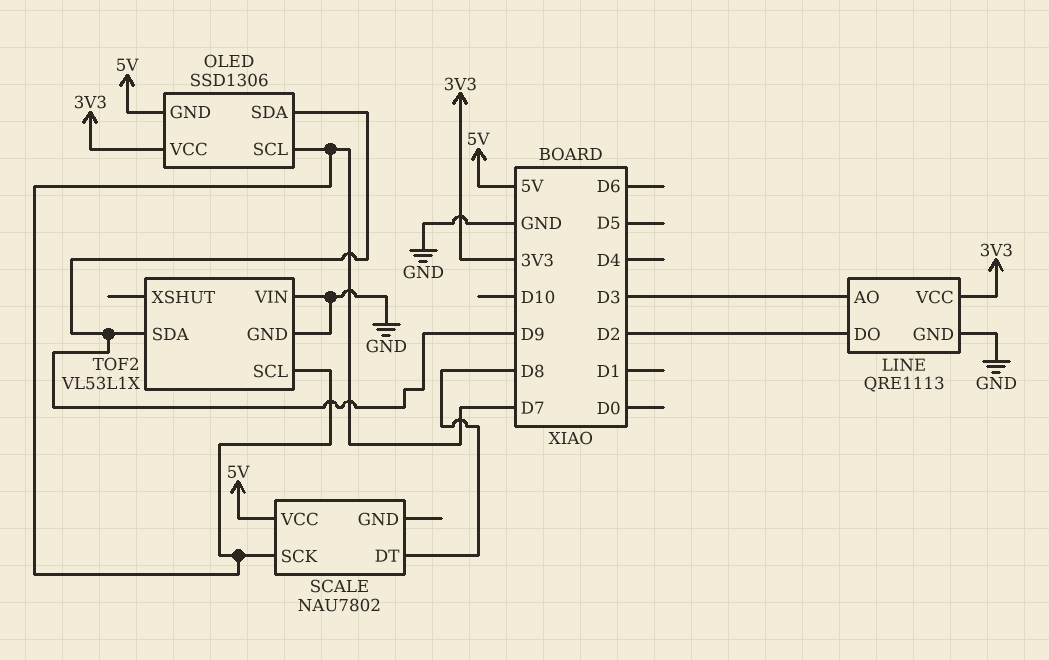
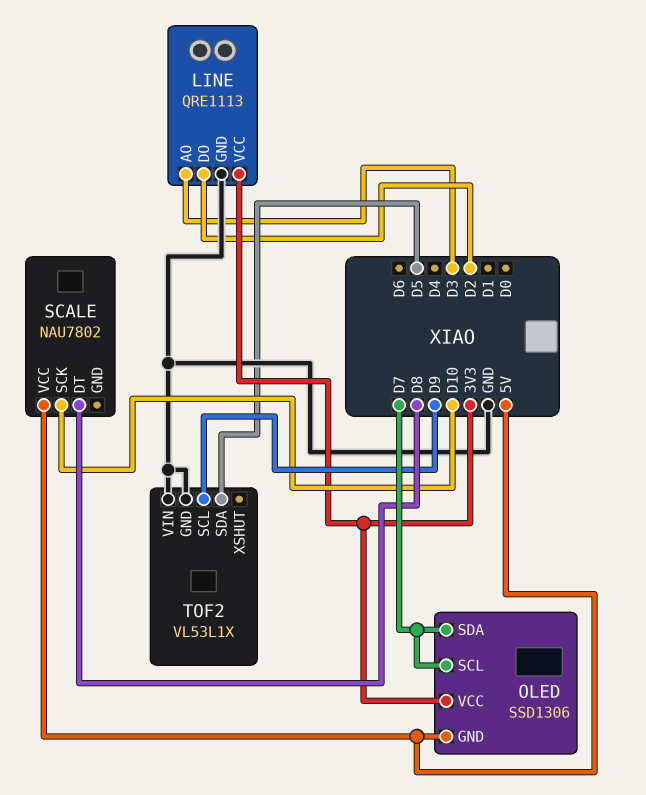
OLED pin SDA: D9 -> D7
SCALE pin SCK: D7 -> D10
TOF2 pin SCL: D7 -> D9
TOF2 pin SDA: D9 -> D5

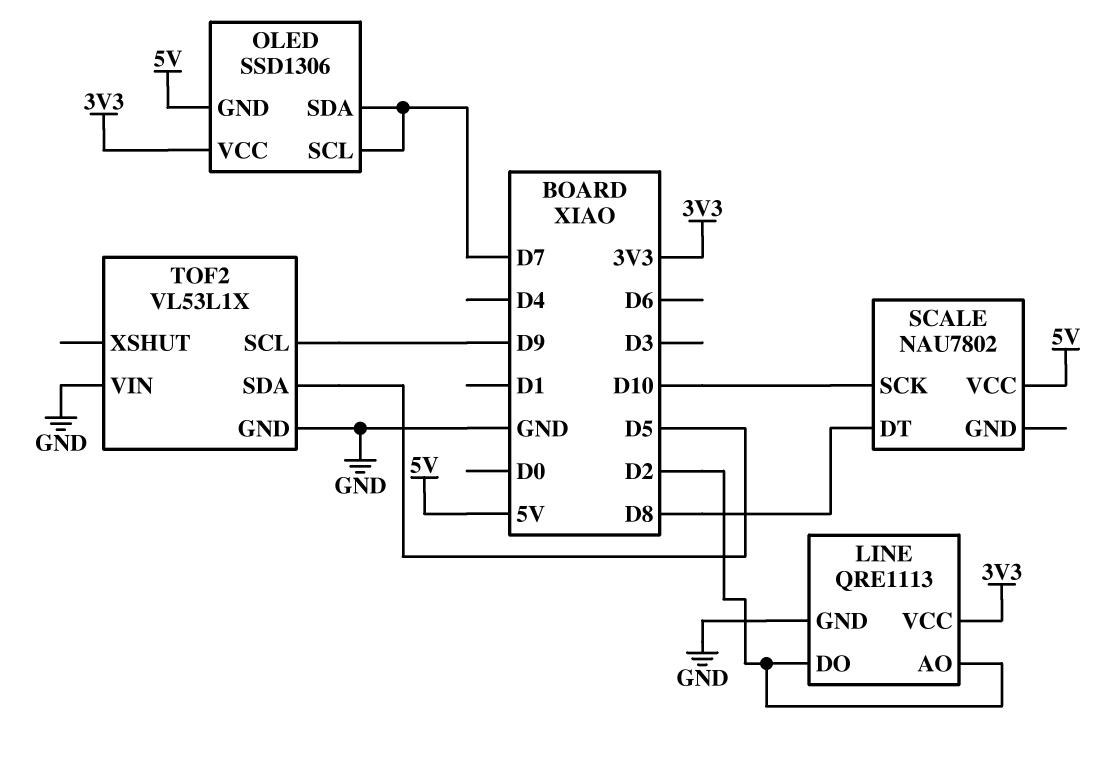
LINE pin AO: D3 -> D2

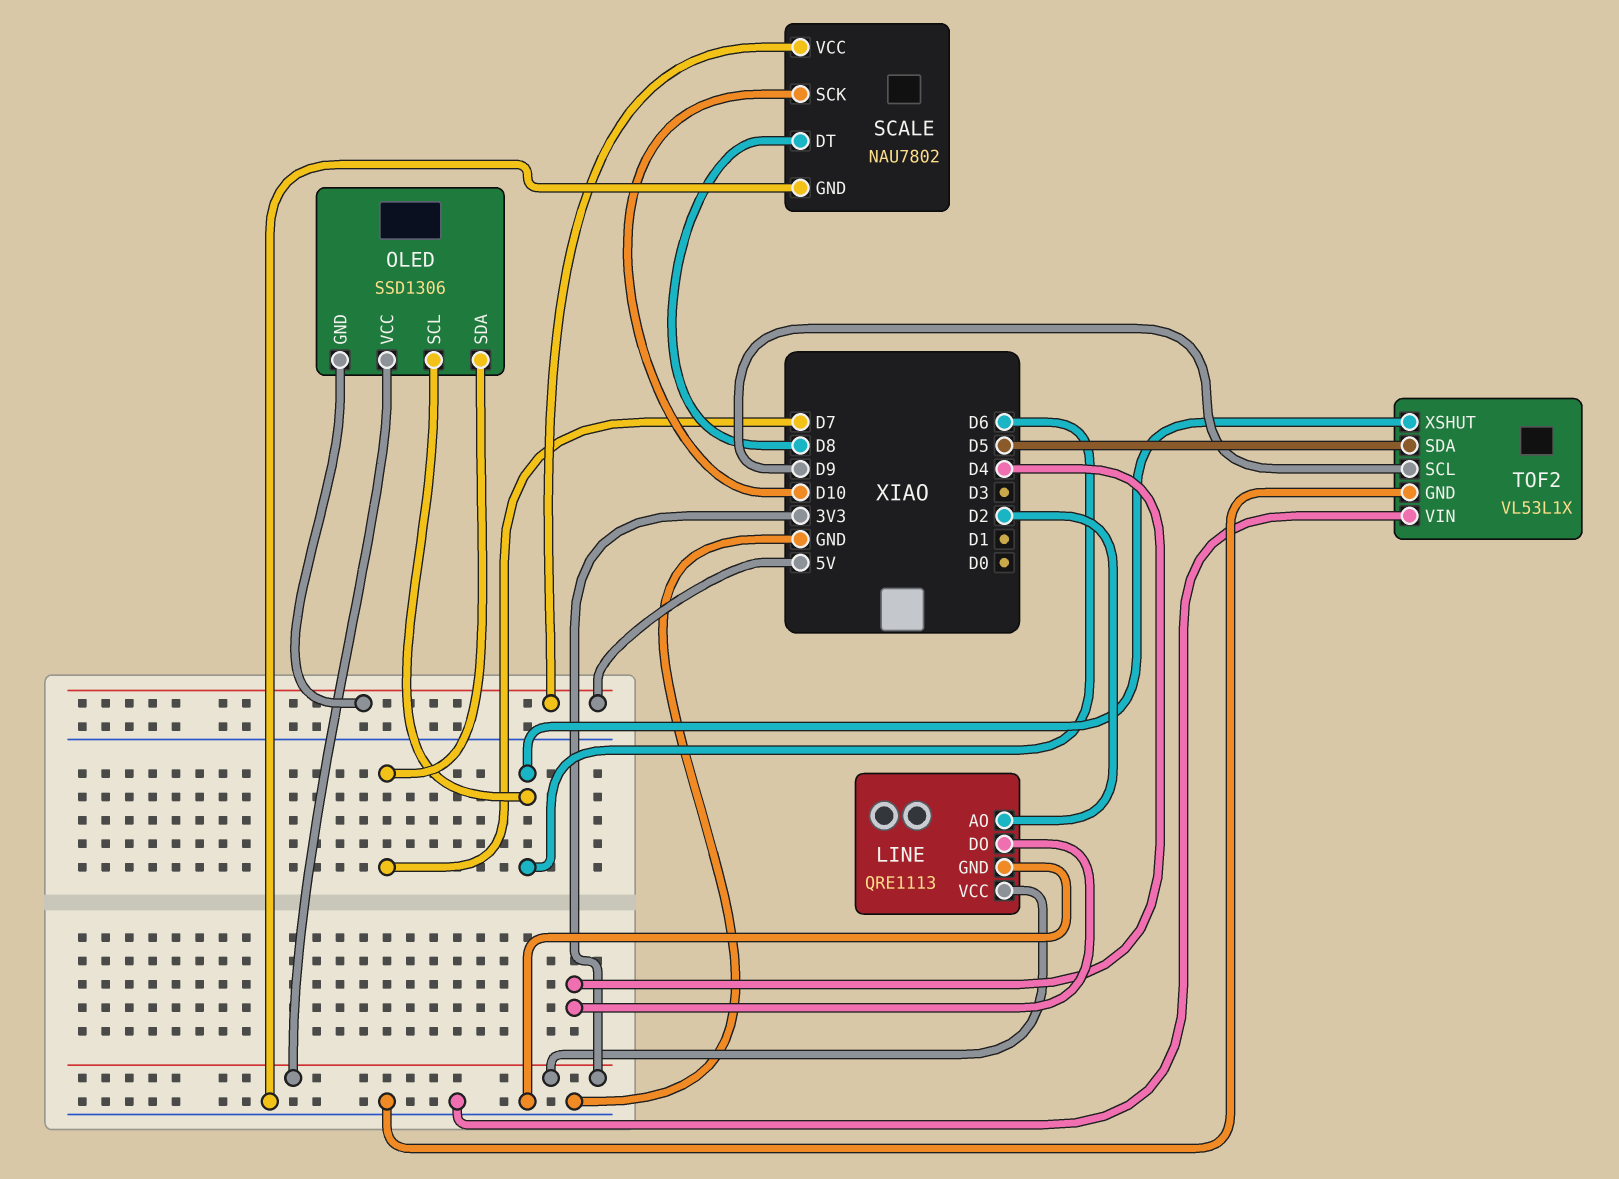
LINE pin DO: D2 -> D4
OLED pin SCL: D7 -> D6
SCALE pin GND: none -> GND
TOF2 pin XSHUT: none -> D6

